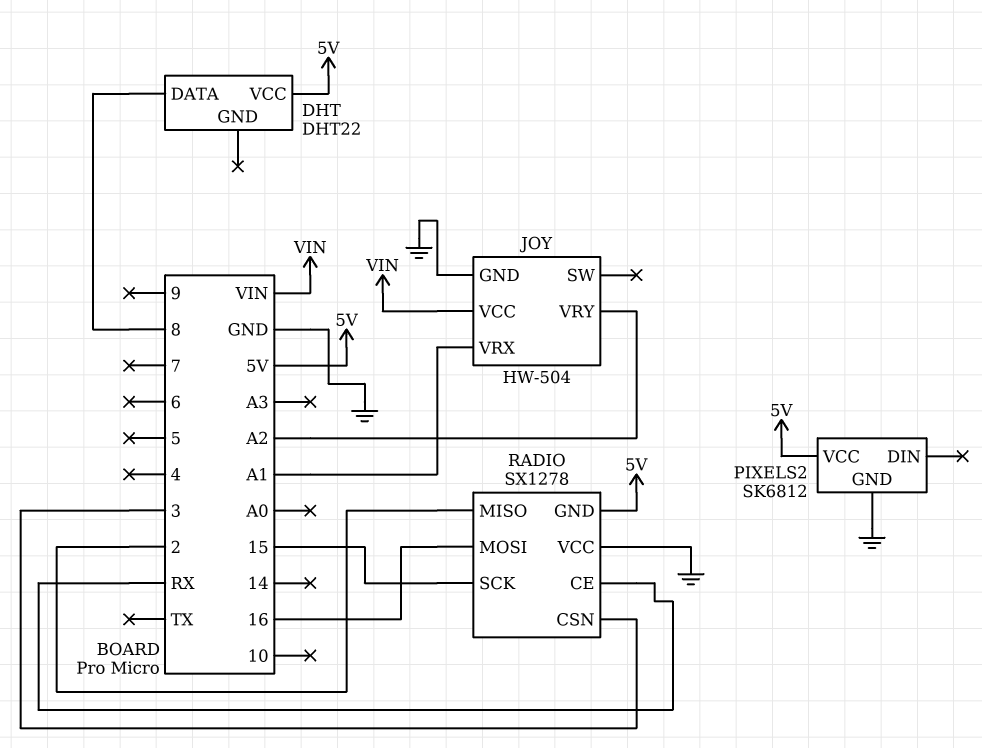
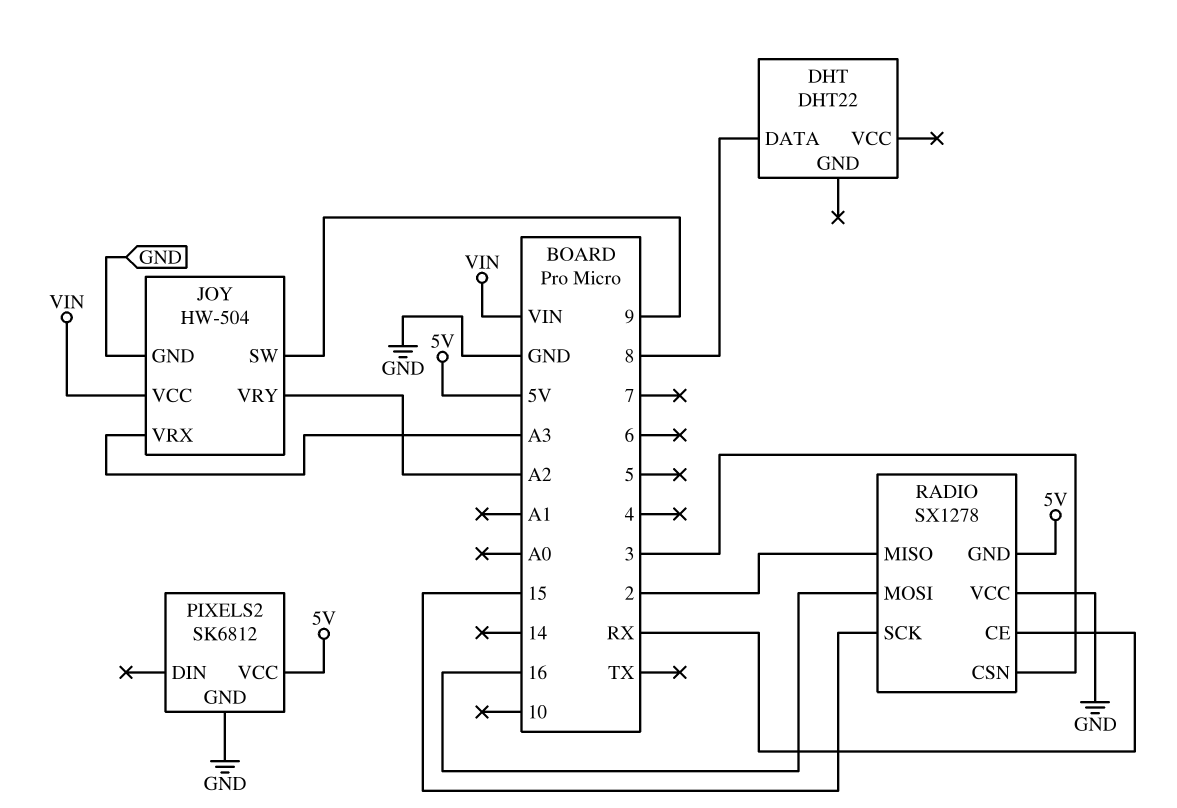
DHT pin VCC: 5V -> none
JOY pin SW: none -> 9
JOY pin VRX: A1 -> A3

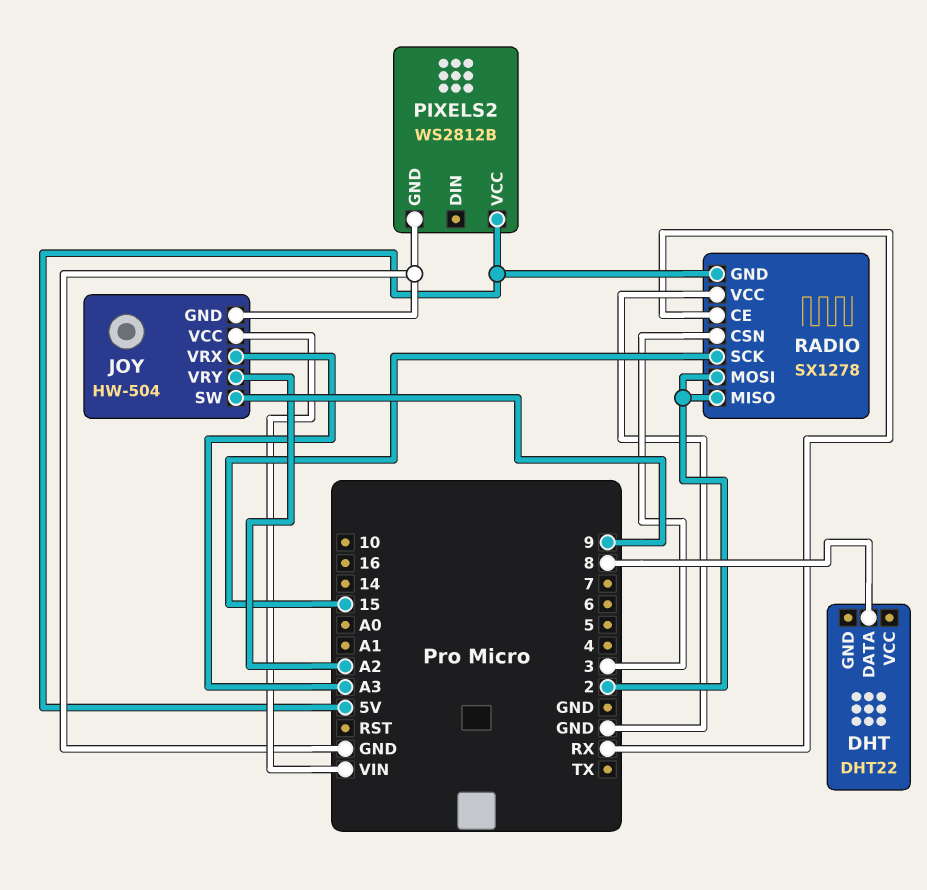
PIXELS2: SK6812 -> WS2812B
RADIO pin MOSI: 16 -> 2

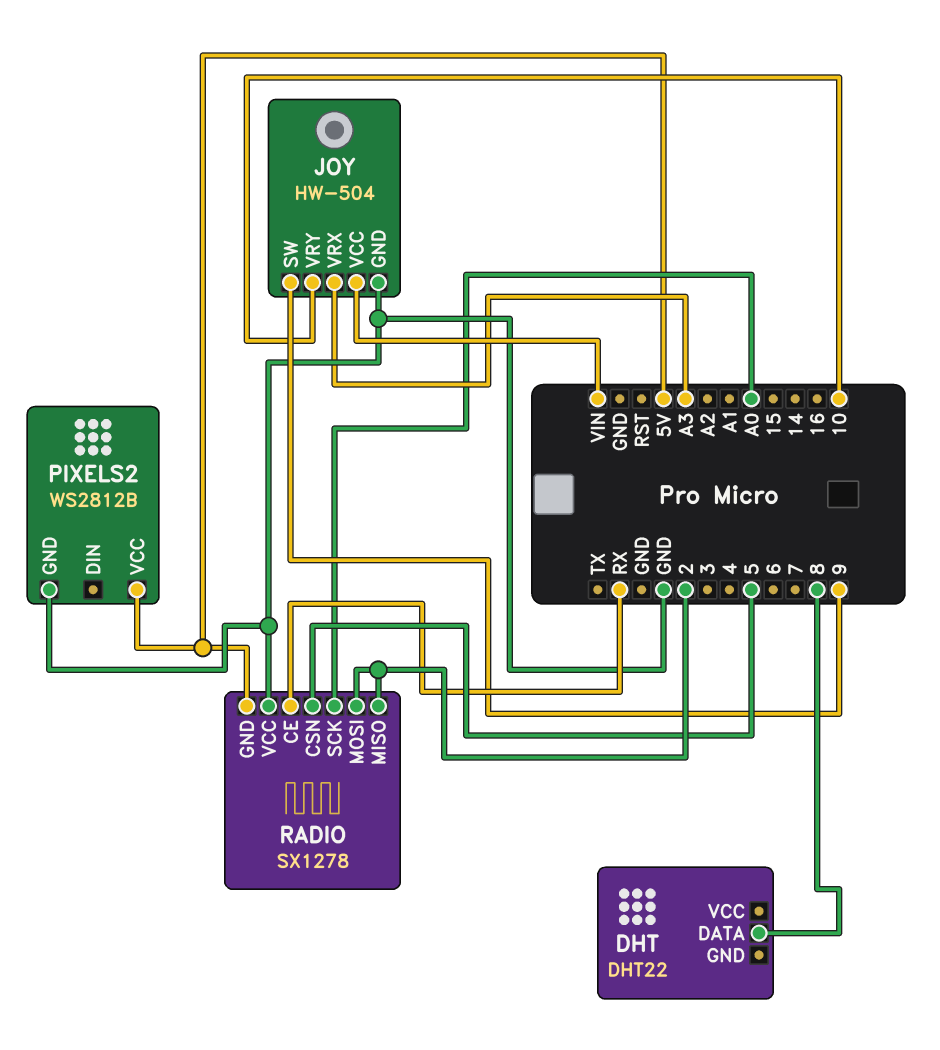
JOY pin VRY: A2 -> 10
RADIO pin CSN: 3 -> 5
RADIO pin SCK: 15 -> A0

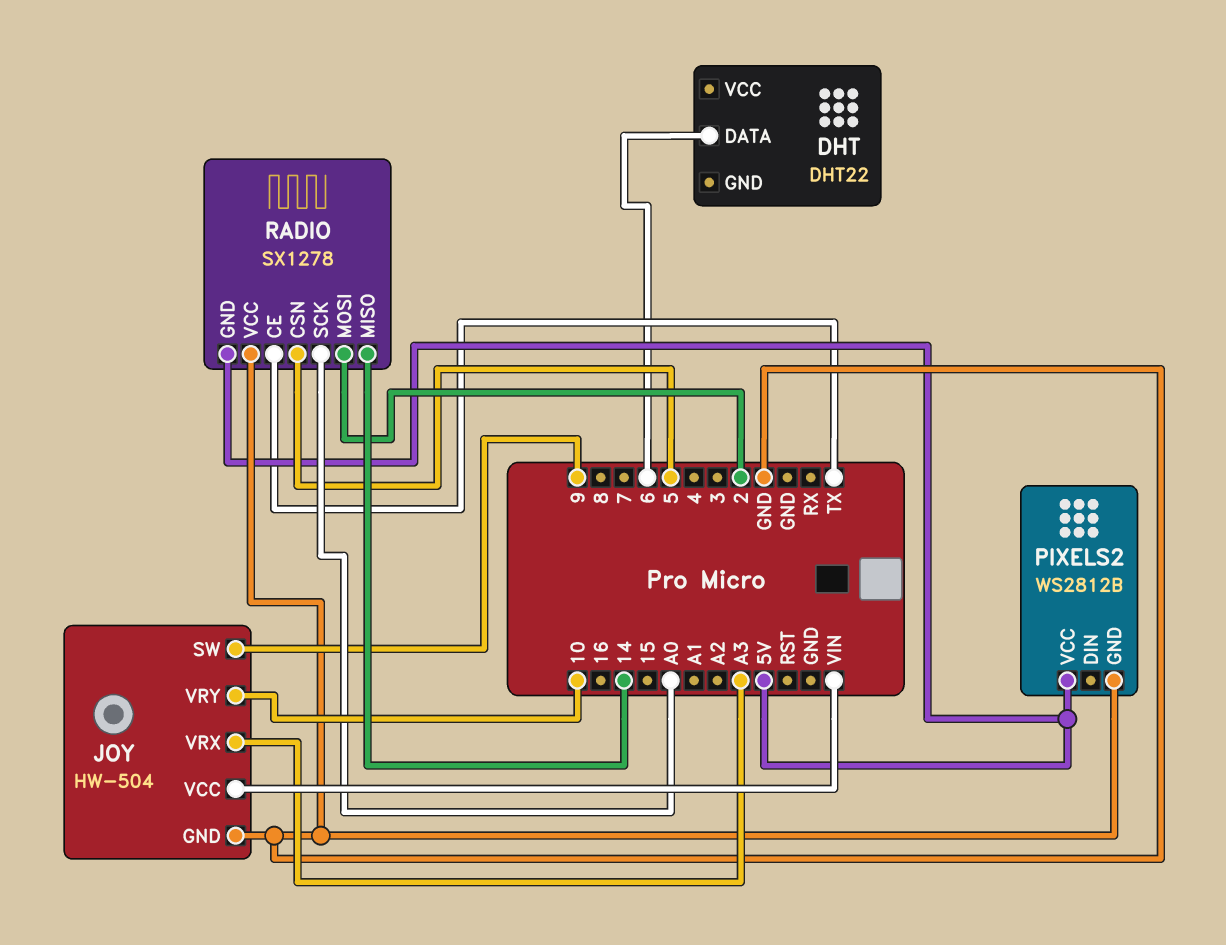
DHT pin DATA: 8 -> 6
RADIO pin CE: RX -> TX
RADIO pin MISO: 2 -> 14

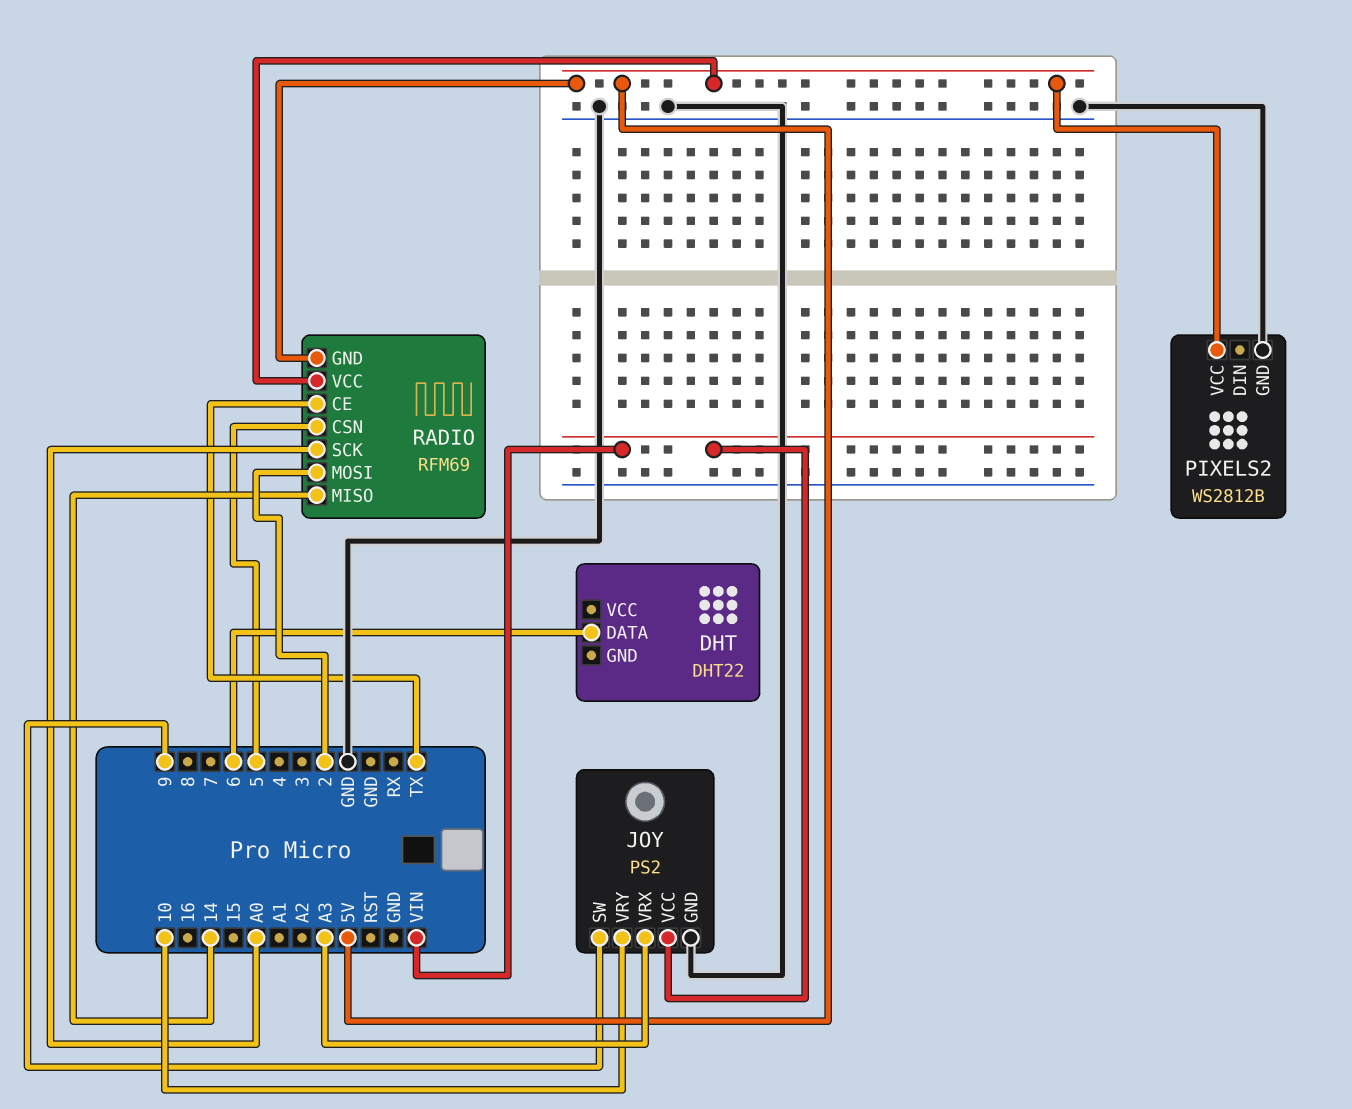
JOY: HW-504 -> PS2
RADIO: SX1278 -> RFM69
RADIO pin VCC: GND -> 5V

